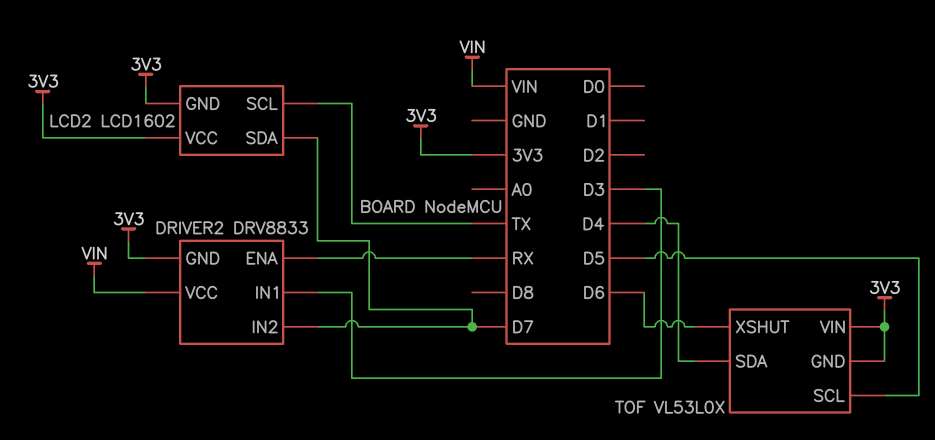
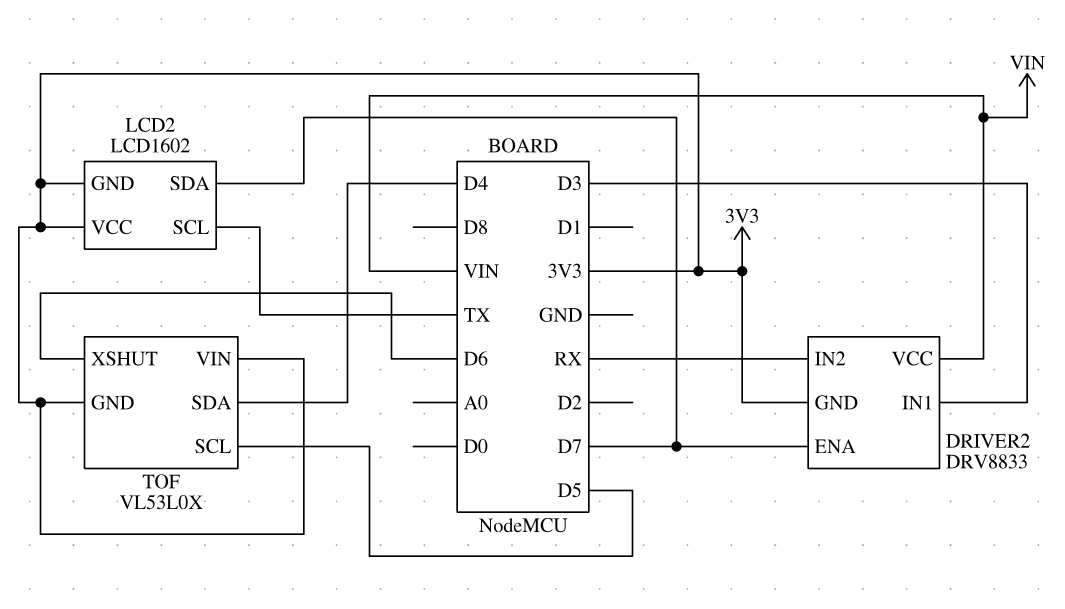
DRIVER2 pin ENA: RX -> D7
DRIVER2 pin IN2: D7 -> RX

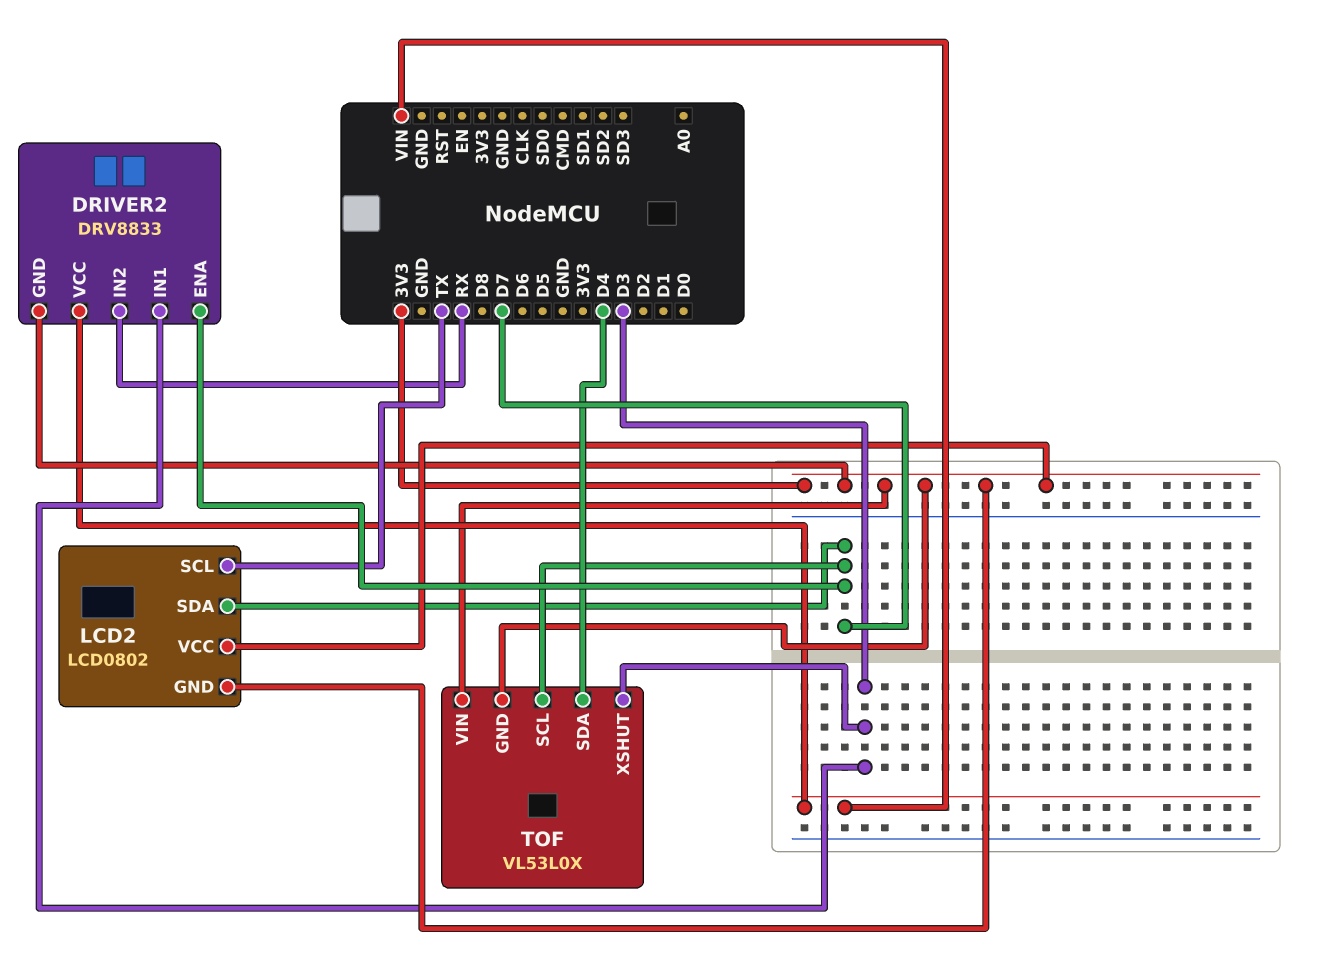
LCD2: LCD1602 -> LCD0802
TOF pin SCL: D5 -> D7
TOF pin XSHUT: D6 -> D3

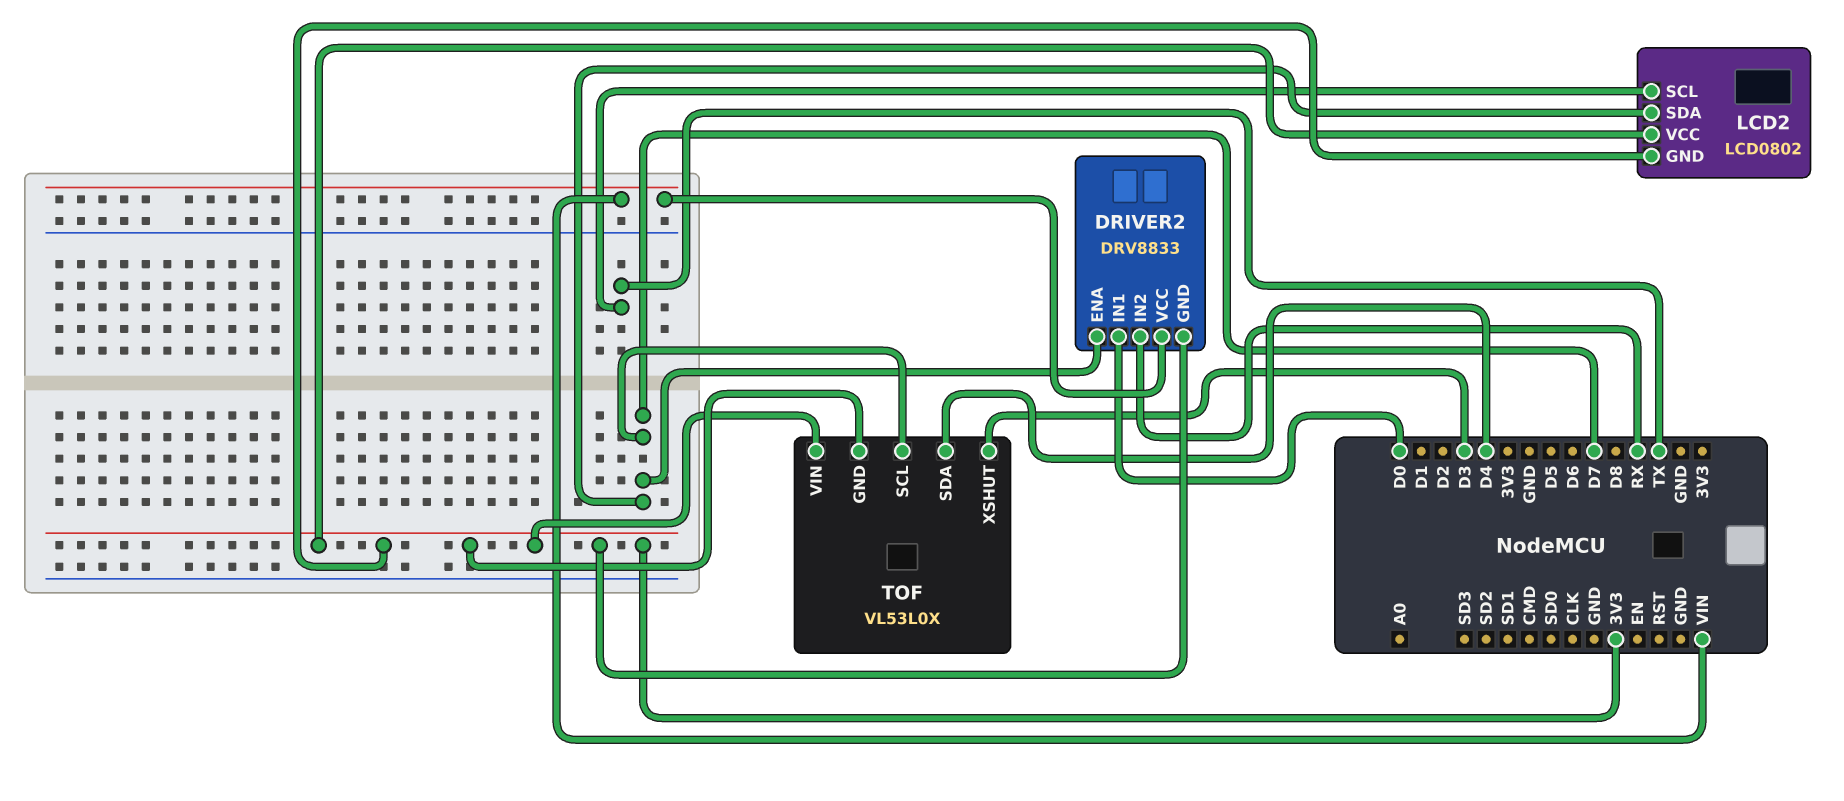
DRIVER2 pin IN1: D3 -> D0

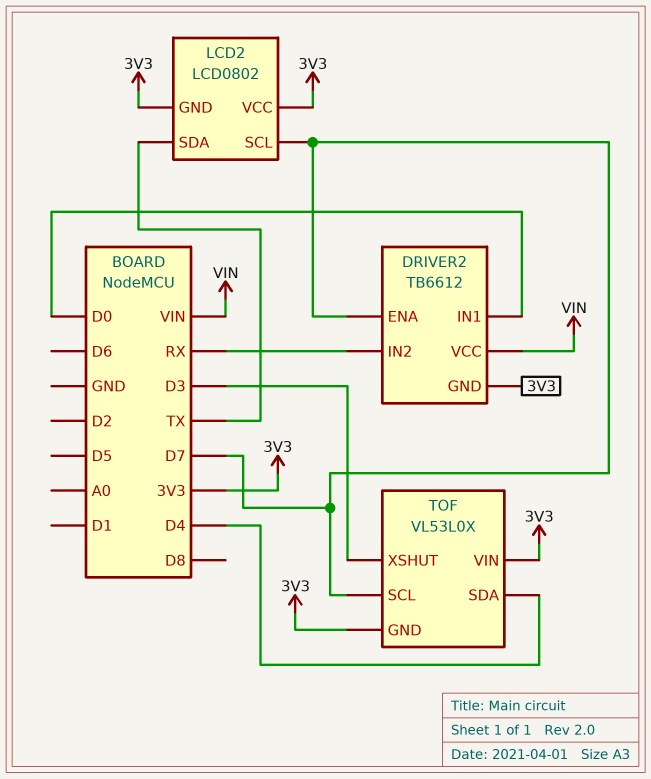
DRIVER2: DRV8833 -> TB6612
LCD2 pin SCL: TX -> D7
LCD2 pin SDA: D7 -> TX

